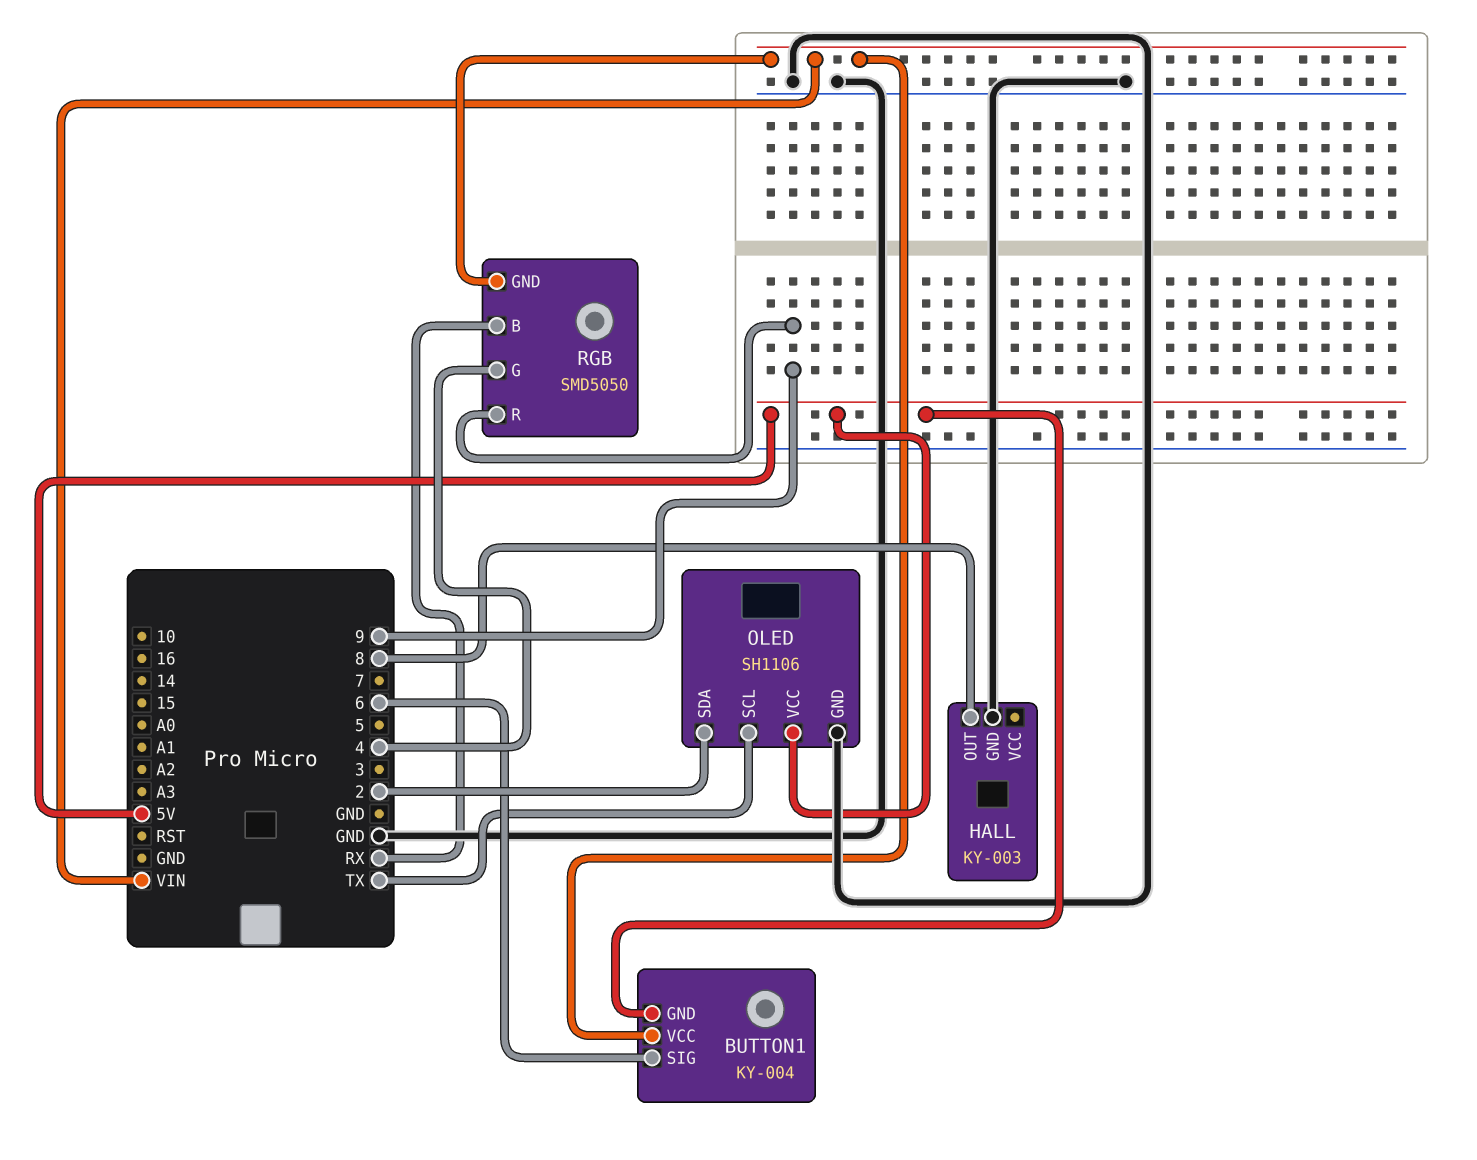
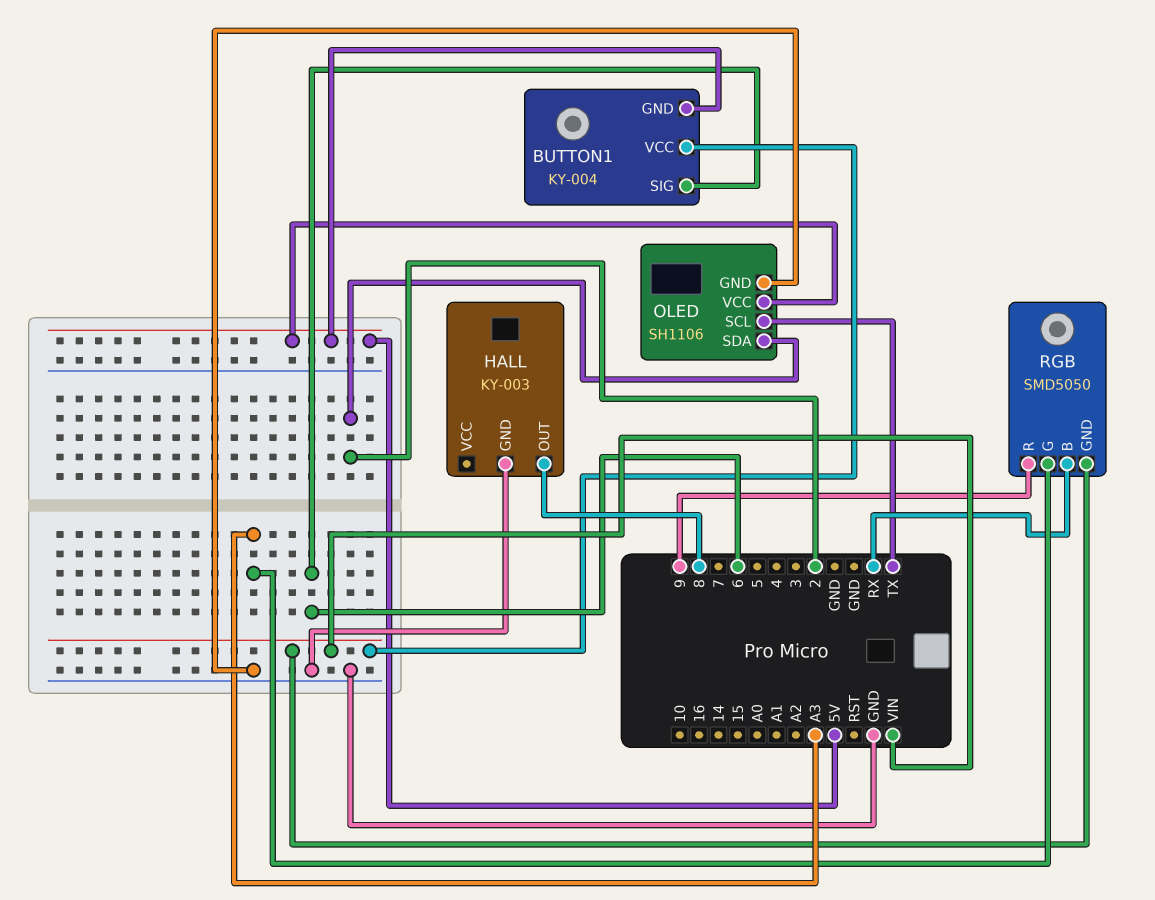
RGB pin G: 4 -> A3

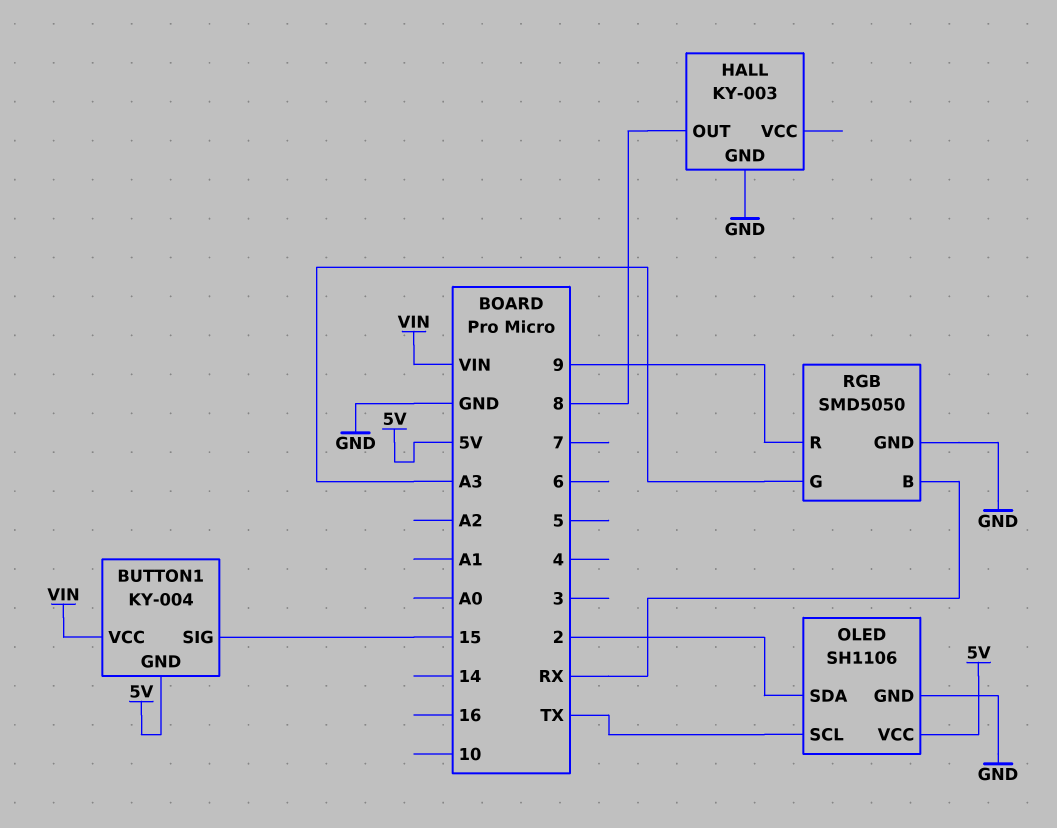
BUTTON1 pin SIG: 6 -> 15
RGB pin GND: VIN -> GND

